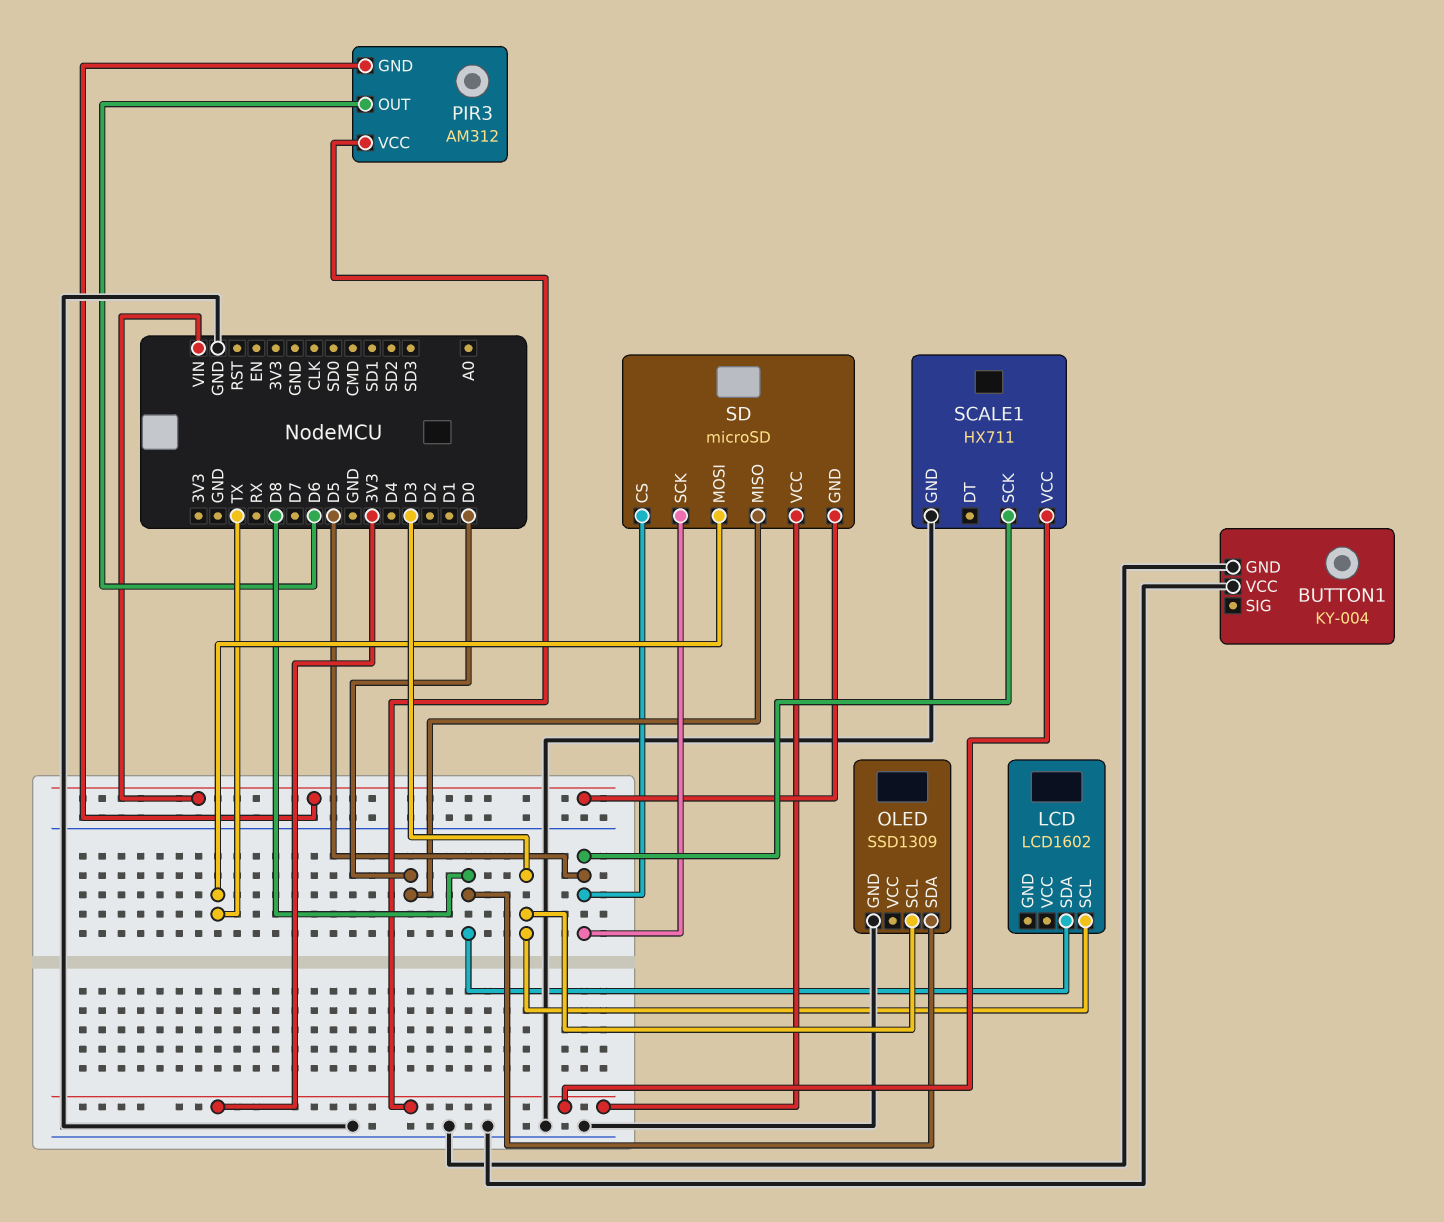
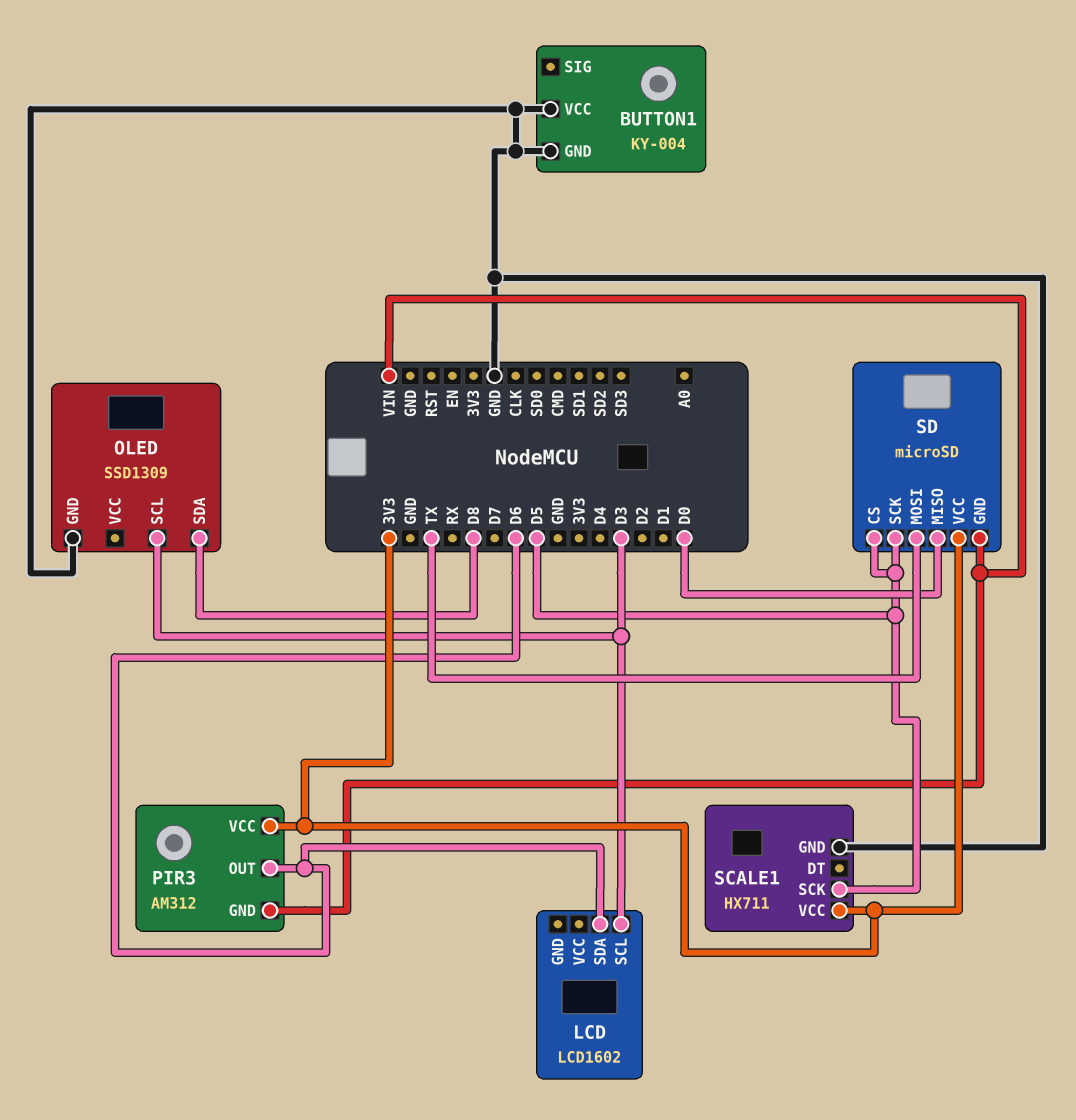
LCD pin SDA: D8 -> D6

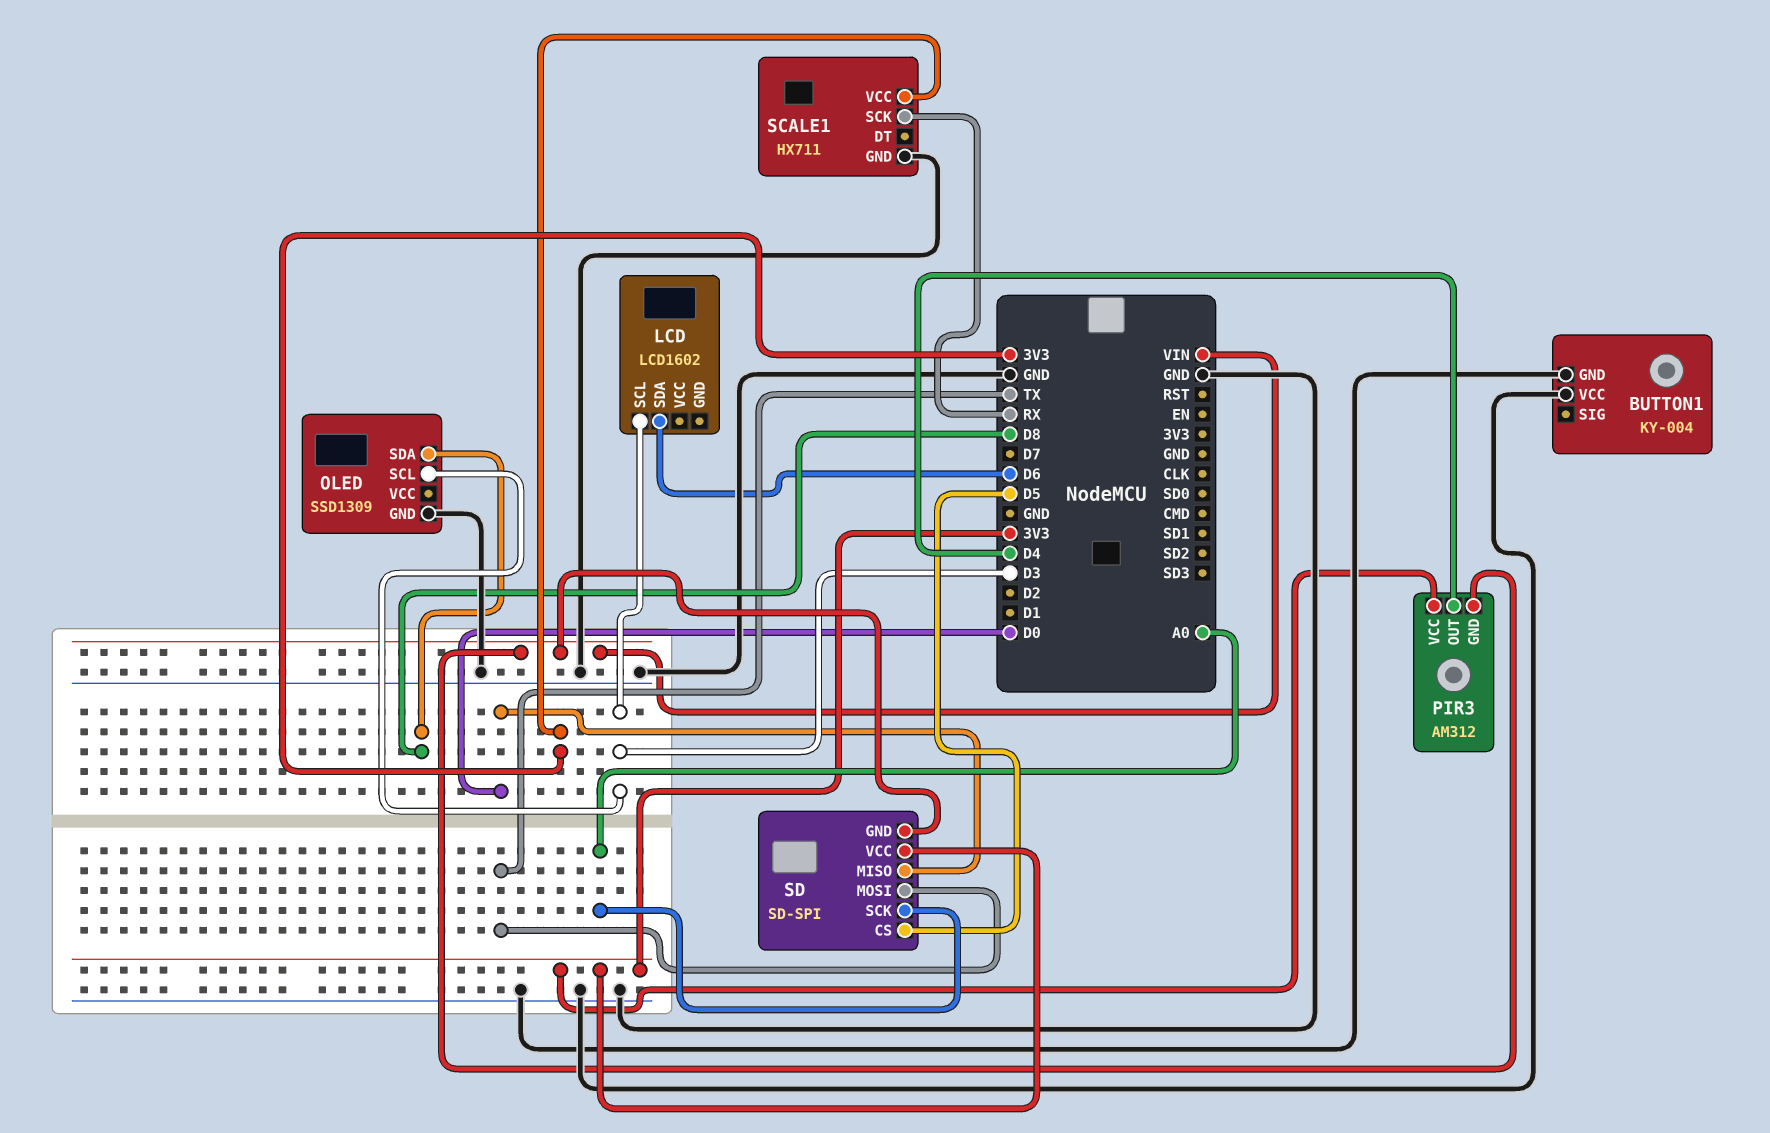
PIR3 pin OUT: D6 -> D4
SCALE1 pin SCK: D5 -> RX
SD: microSD -> SD-SPI
SD pin SCK: D5 -> A0

